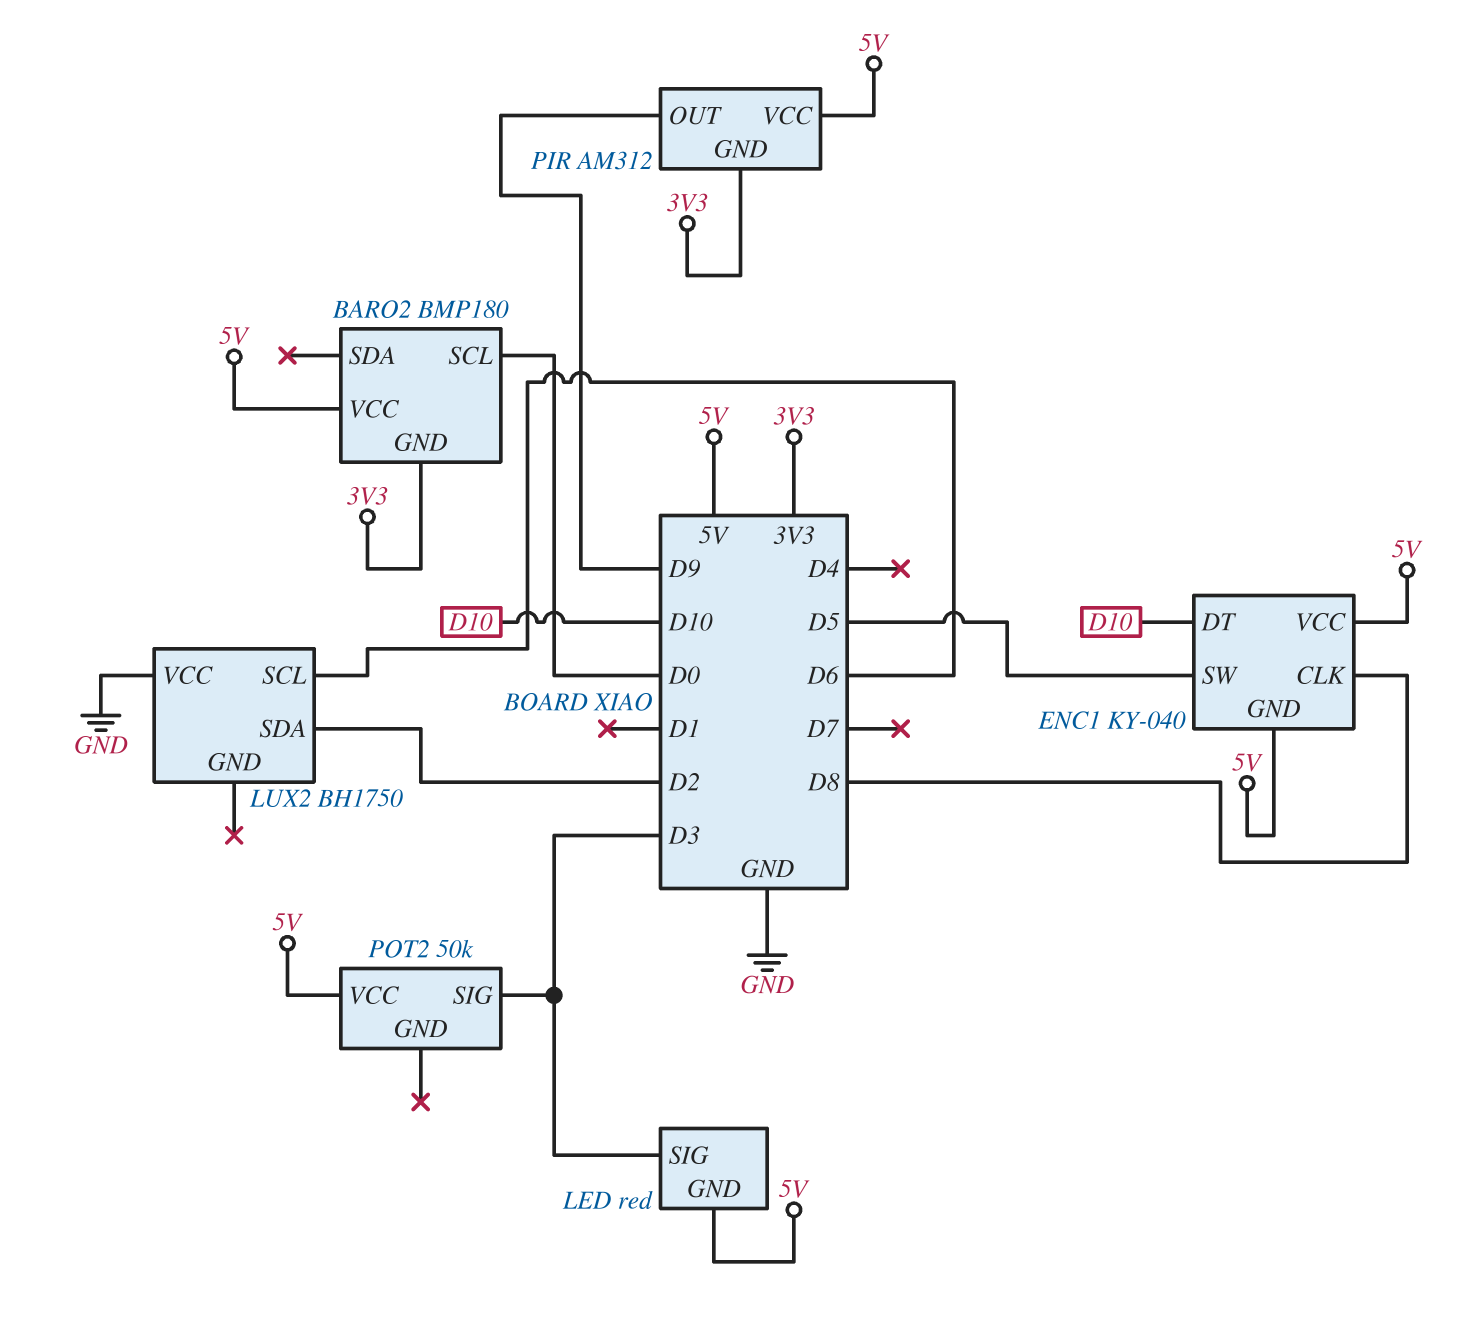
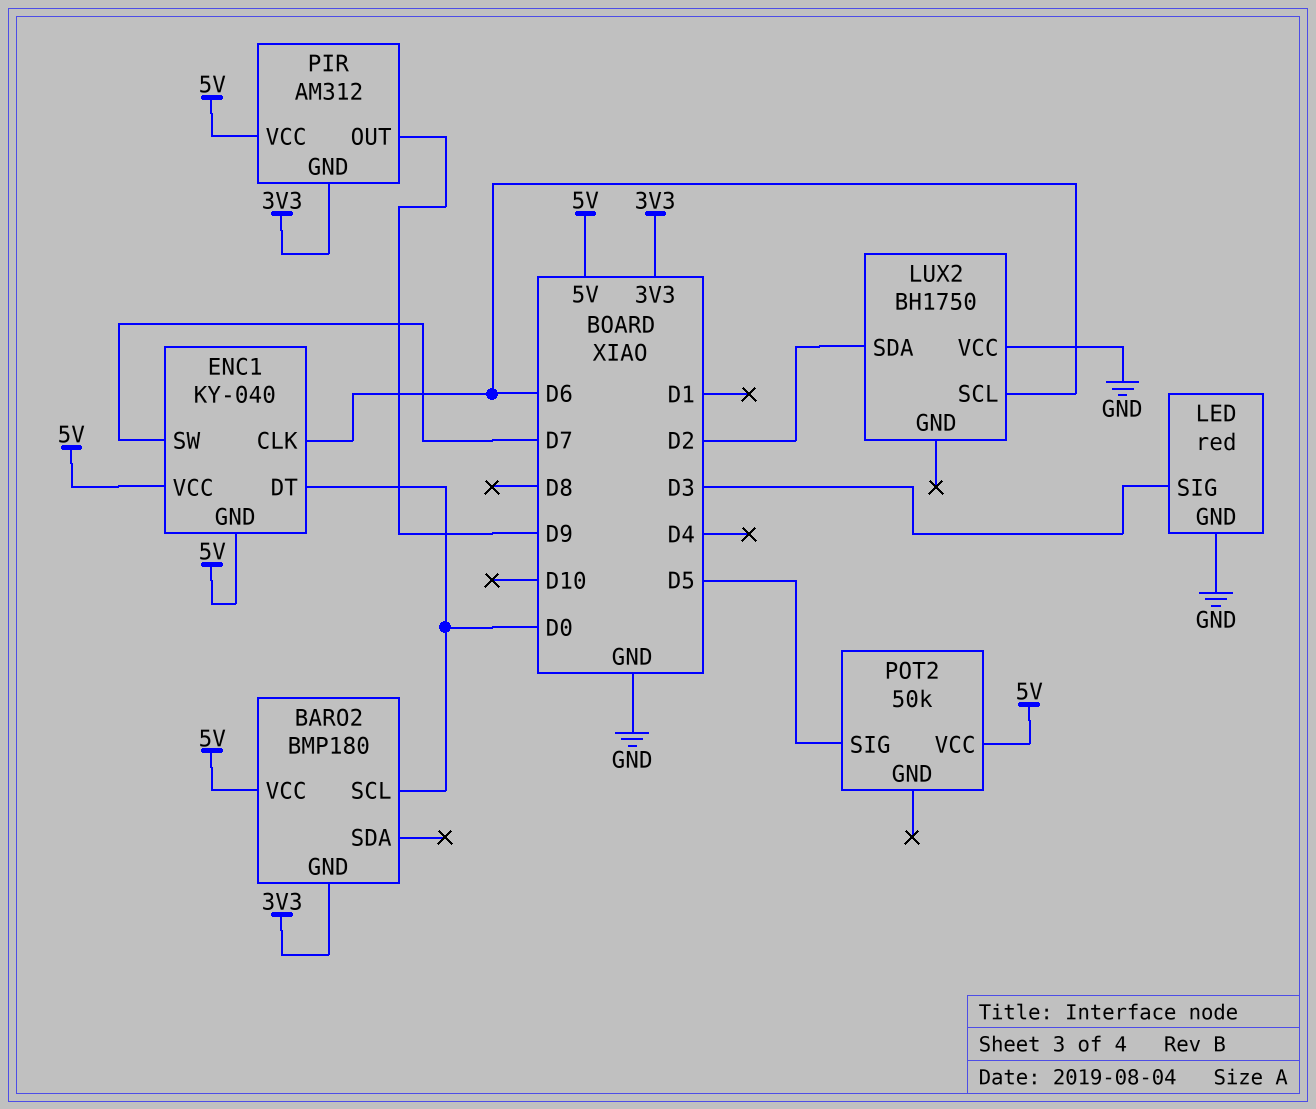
ENC1 pin CLK: D8 -> D6
ENC1 pin DT: D10 -> D0
ENC1 pin SW: D5 -> D7
LED pin GND: 5V -> GND
POT2 pin SIG: D3 -> D5

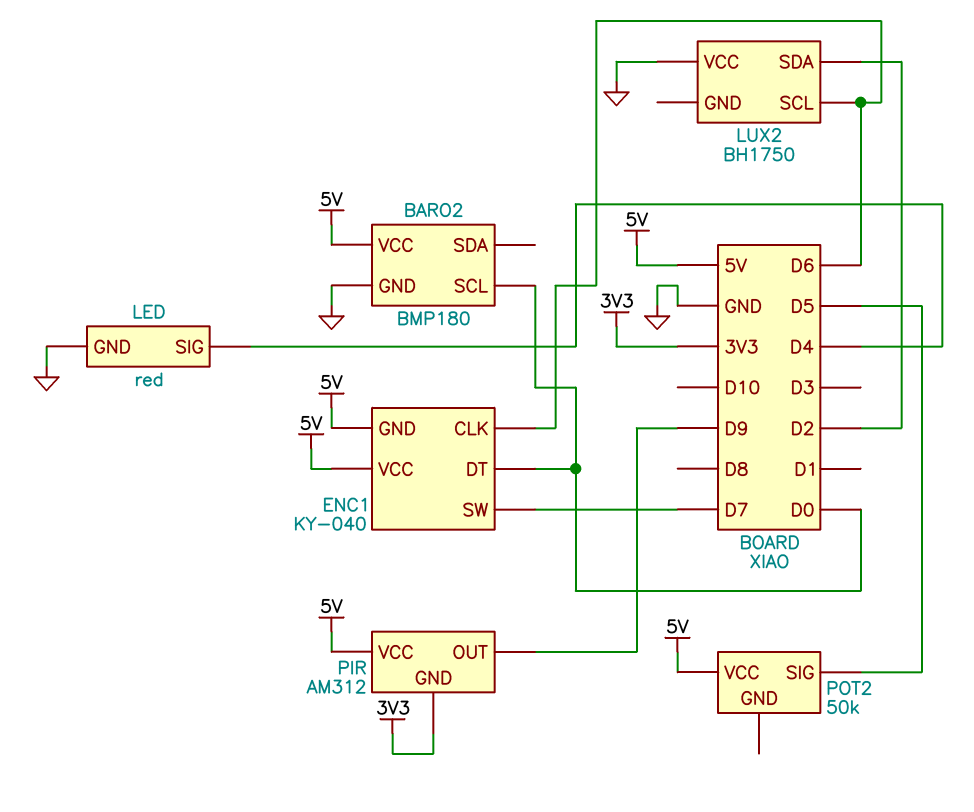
BARO2 pin GND: 3V3 -> GND
LED pin SIG: D3 -> D4

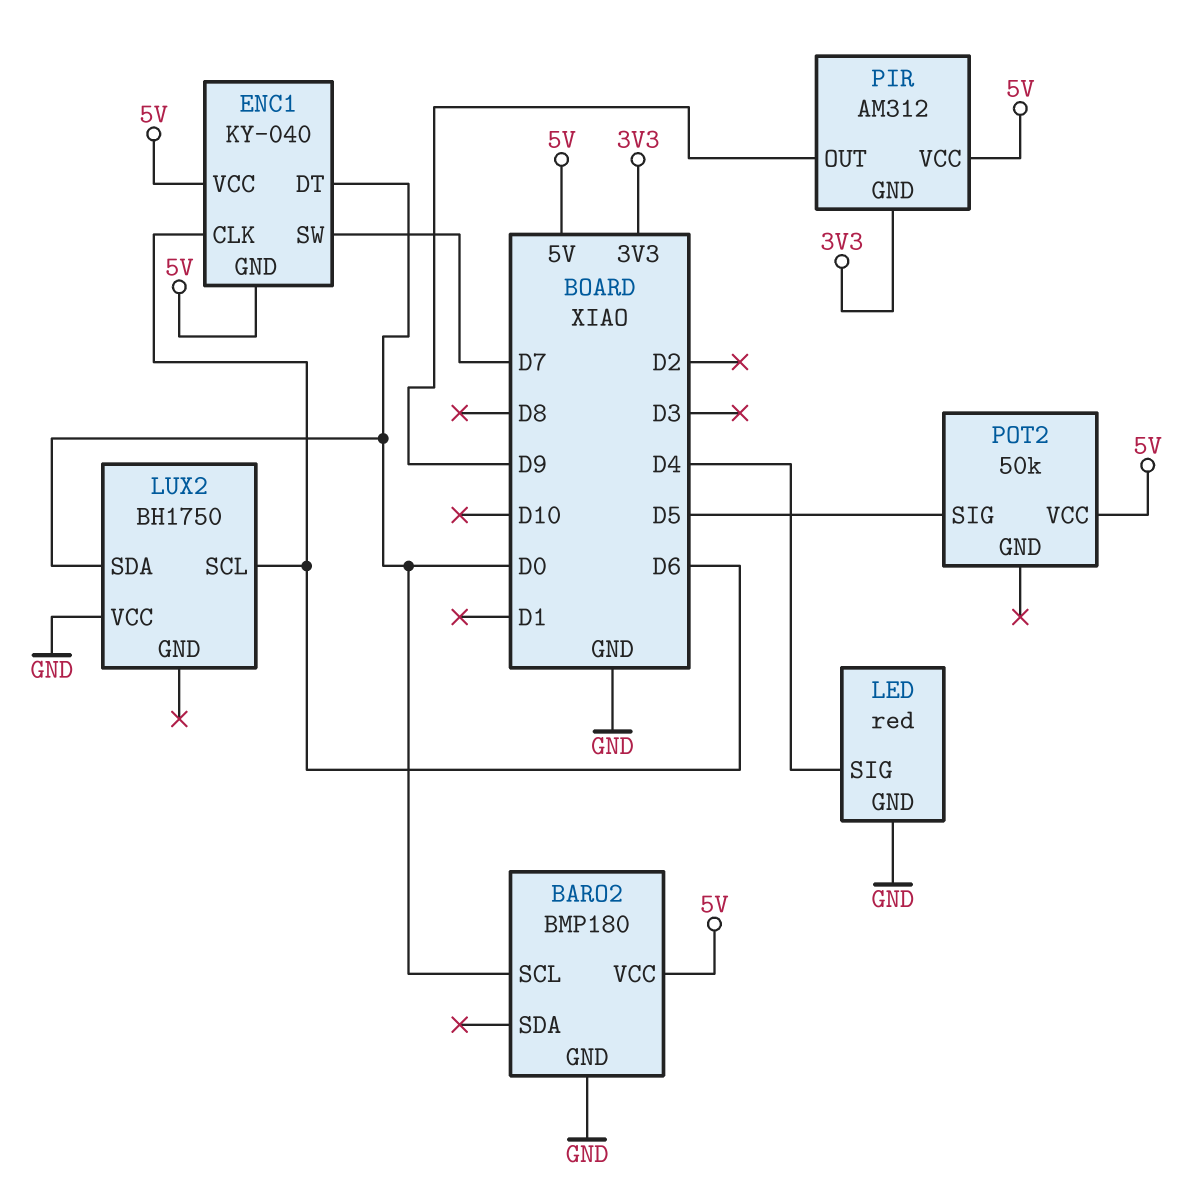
LUX2 pin SDA: D2 -> D0

